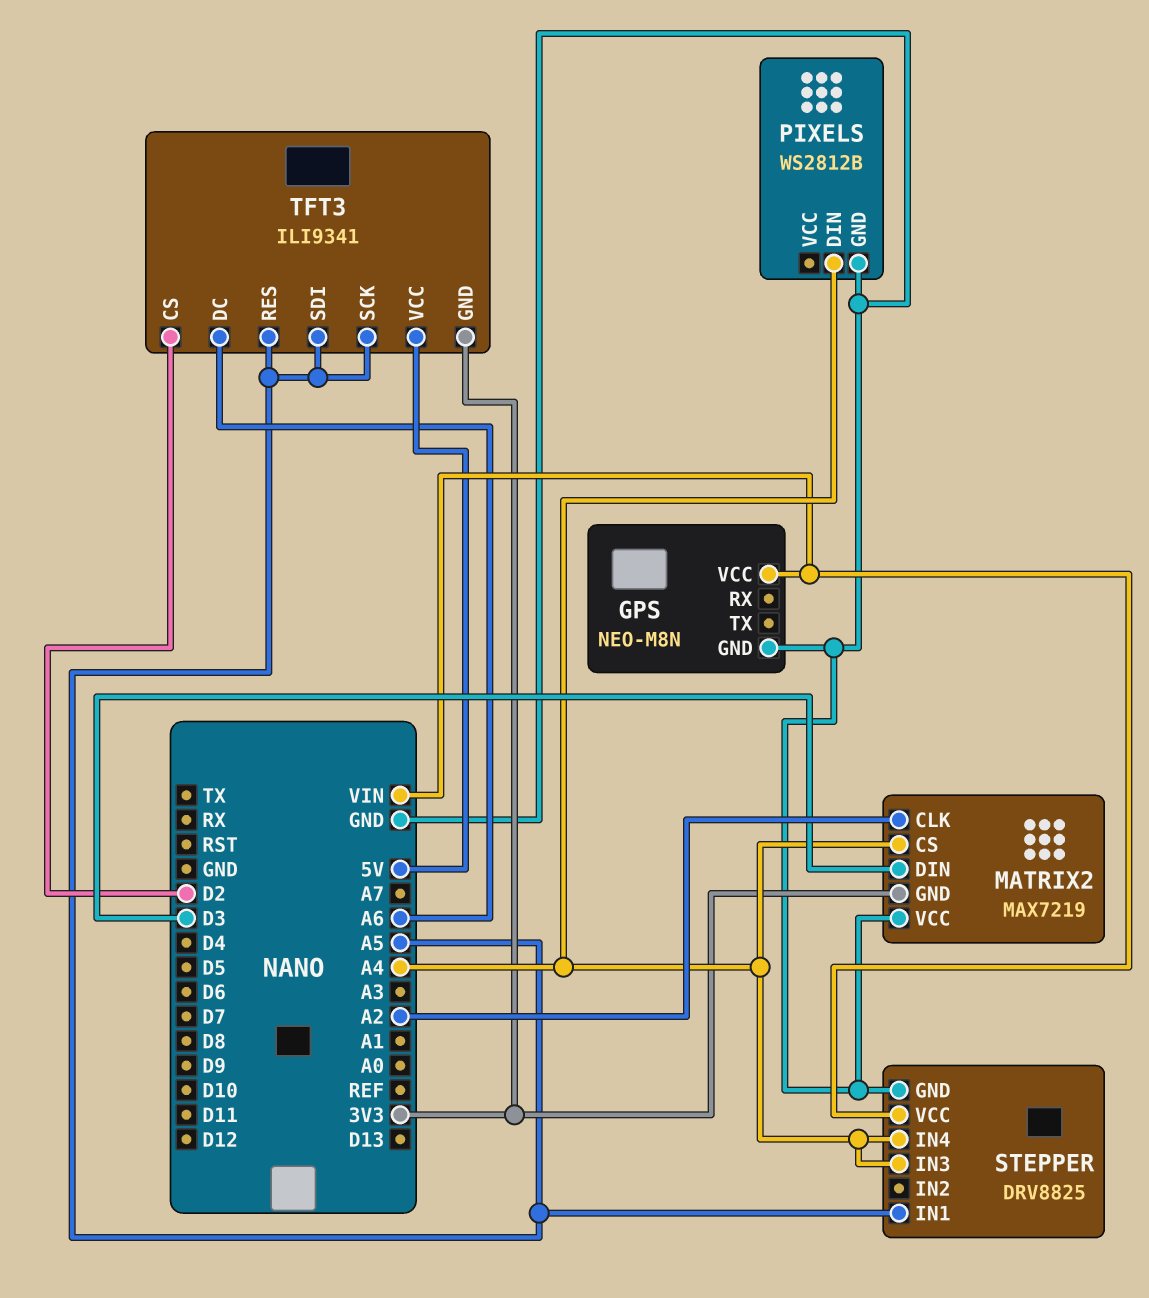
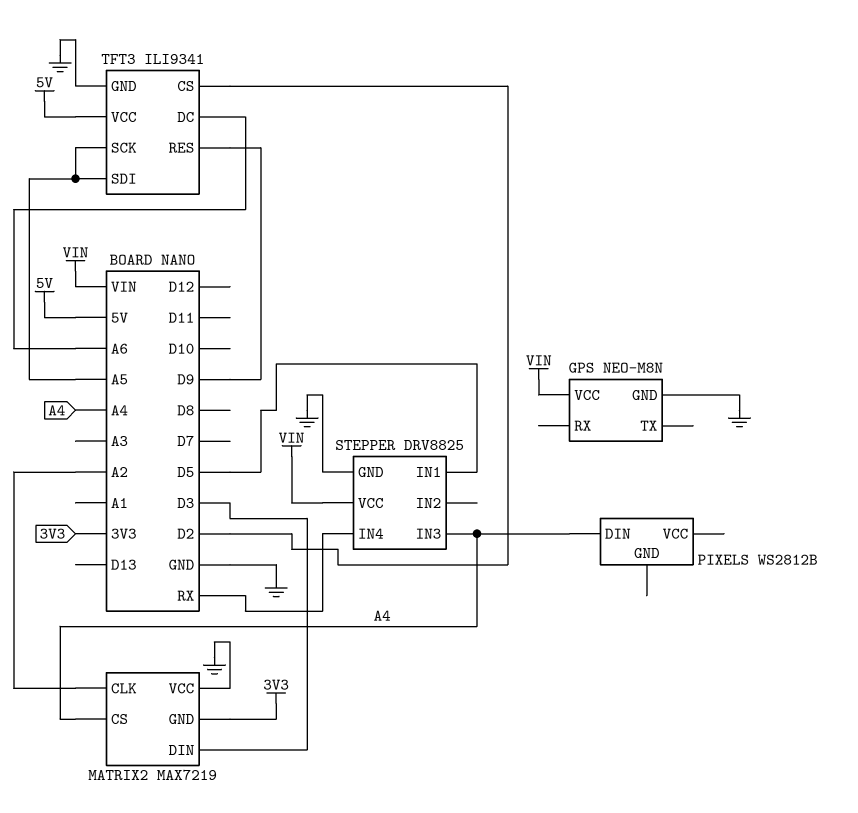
PIXELS pin GND: GND -> none
STEPPER pin IN1: A5 -> D5
STEPPER pin IN4: A4 -> RX
TFT3 pin GND: 3V3 -> GND
TFT3 pin RES: A5 -> D9

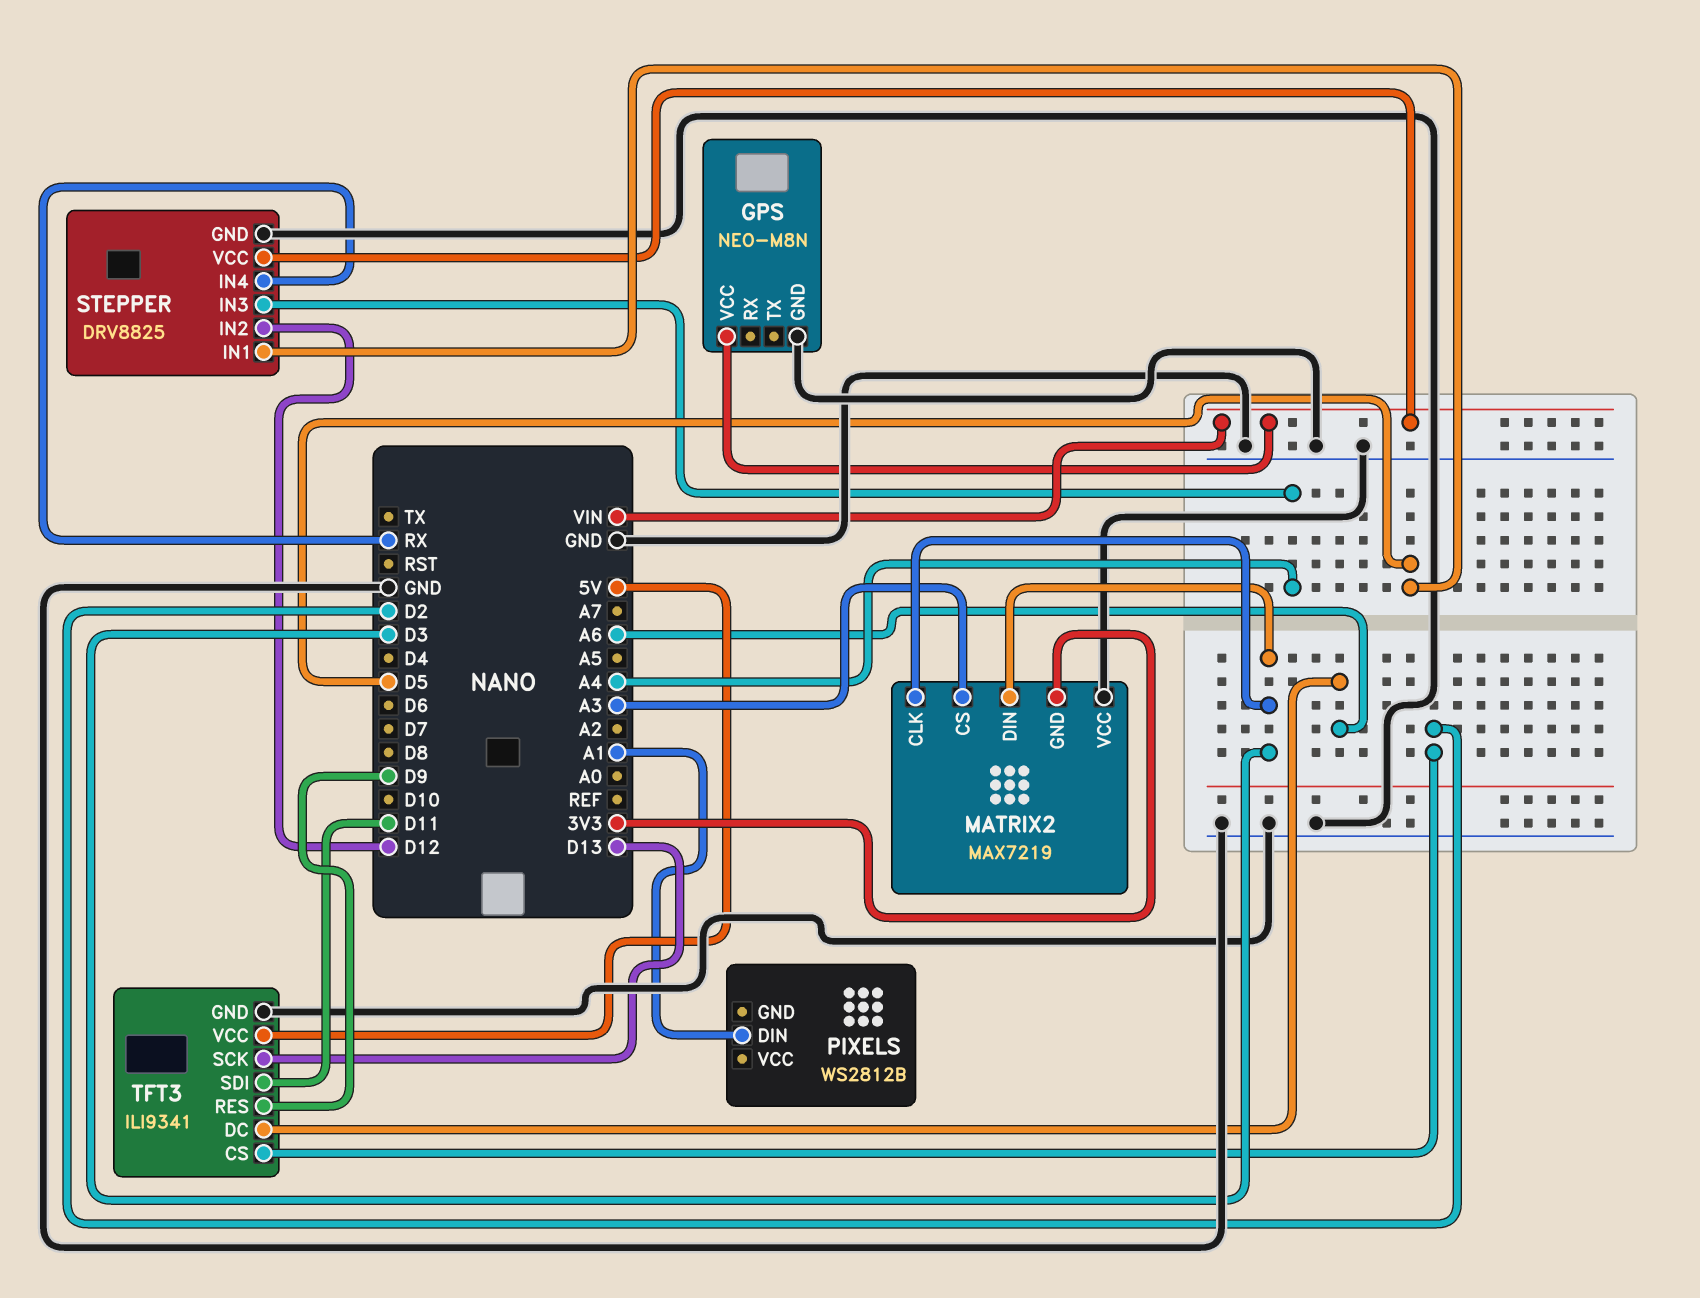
MATRIX2 pin CLK: A2 -> D3
MATRIX2 pin CS: A4 -> A3
PIXELS pin DIN: A4 -> A1
STEPPER pin IN2: none -> D12
TFT3 pin SCK: A5 -> D13
TFT3 pin SDI: A5 -> D11

